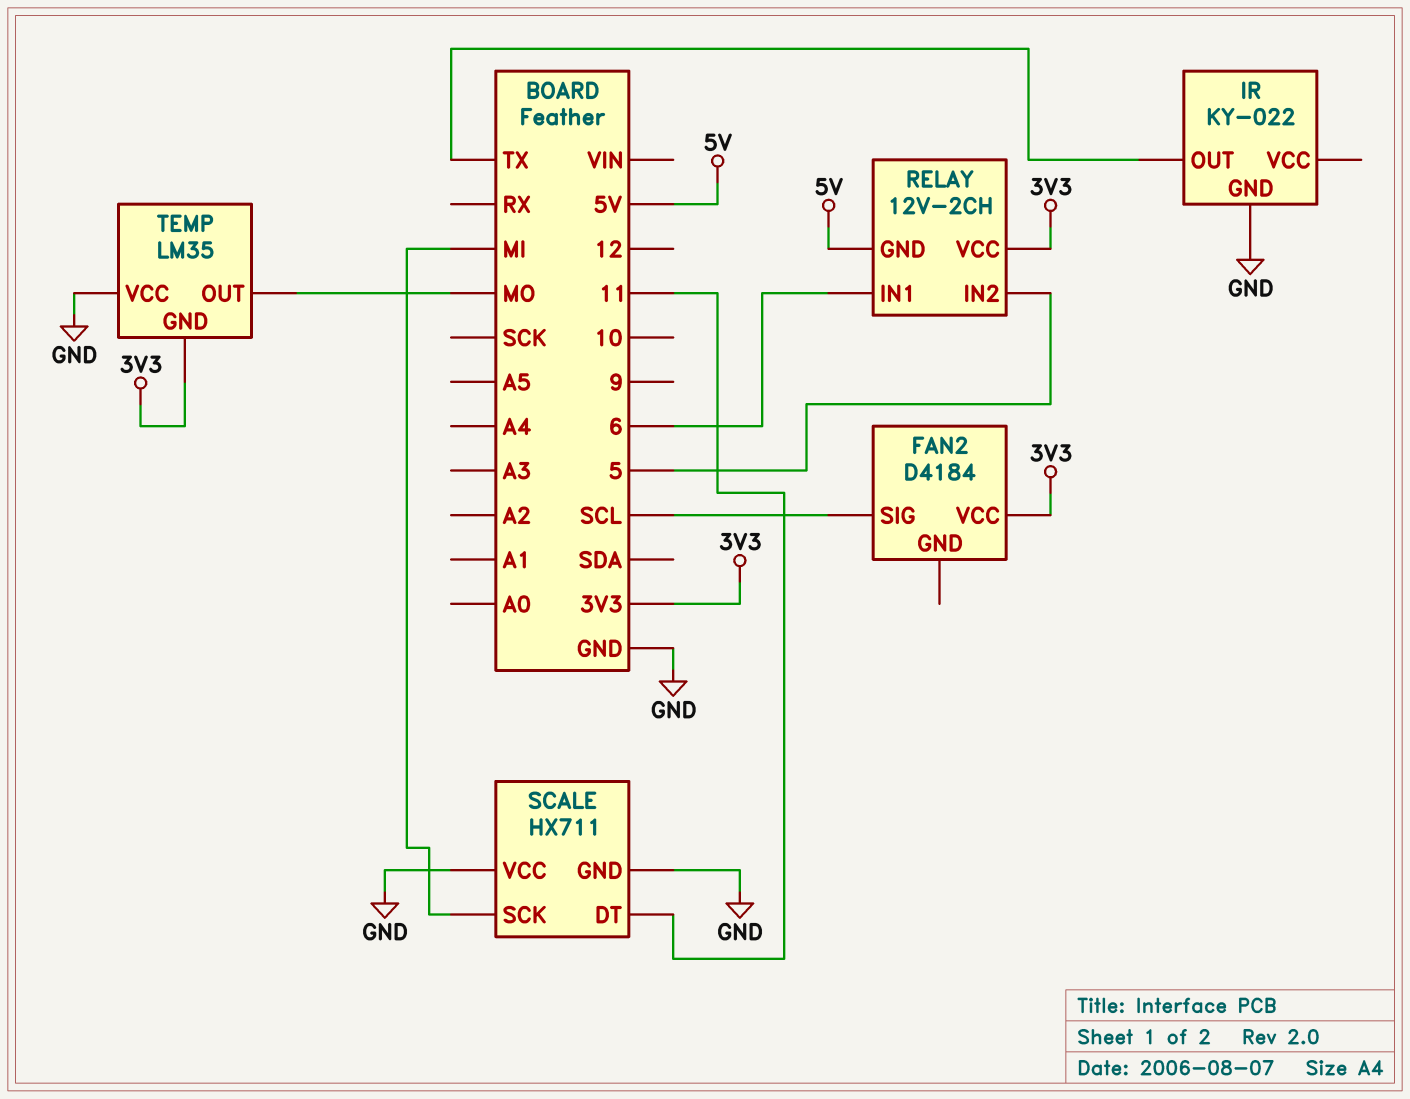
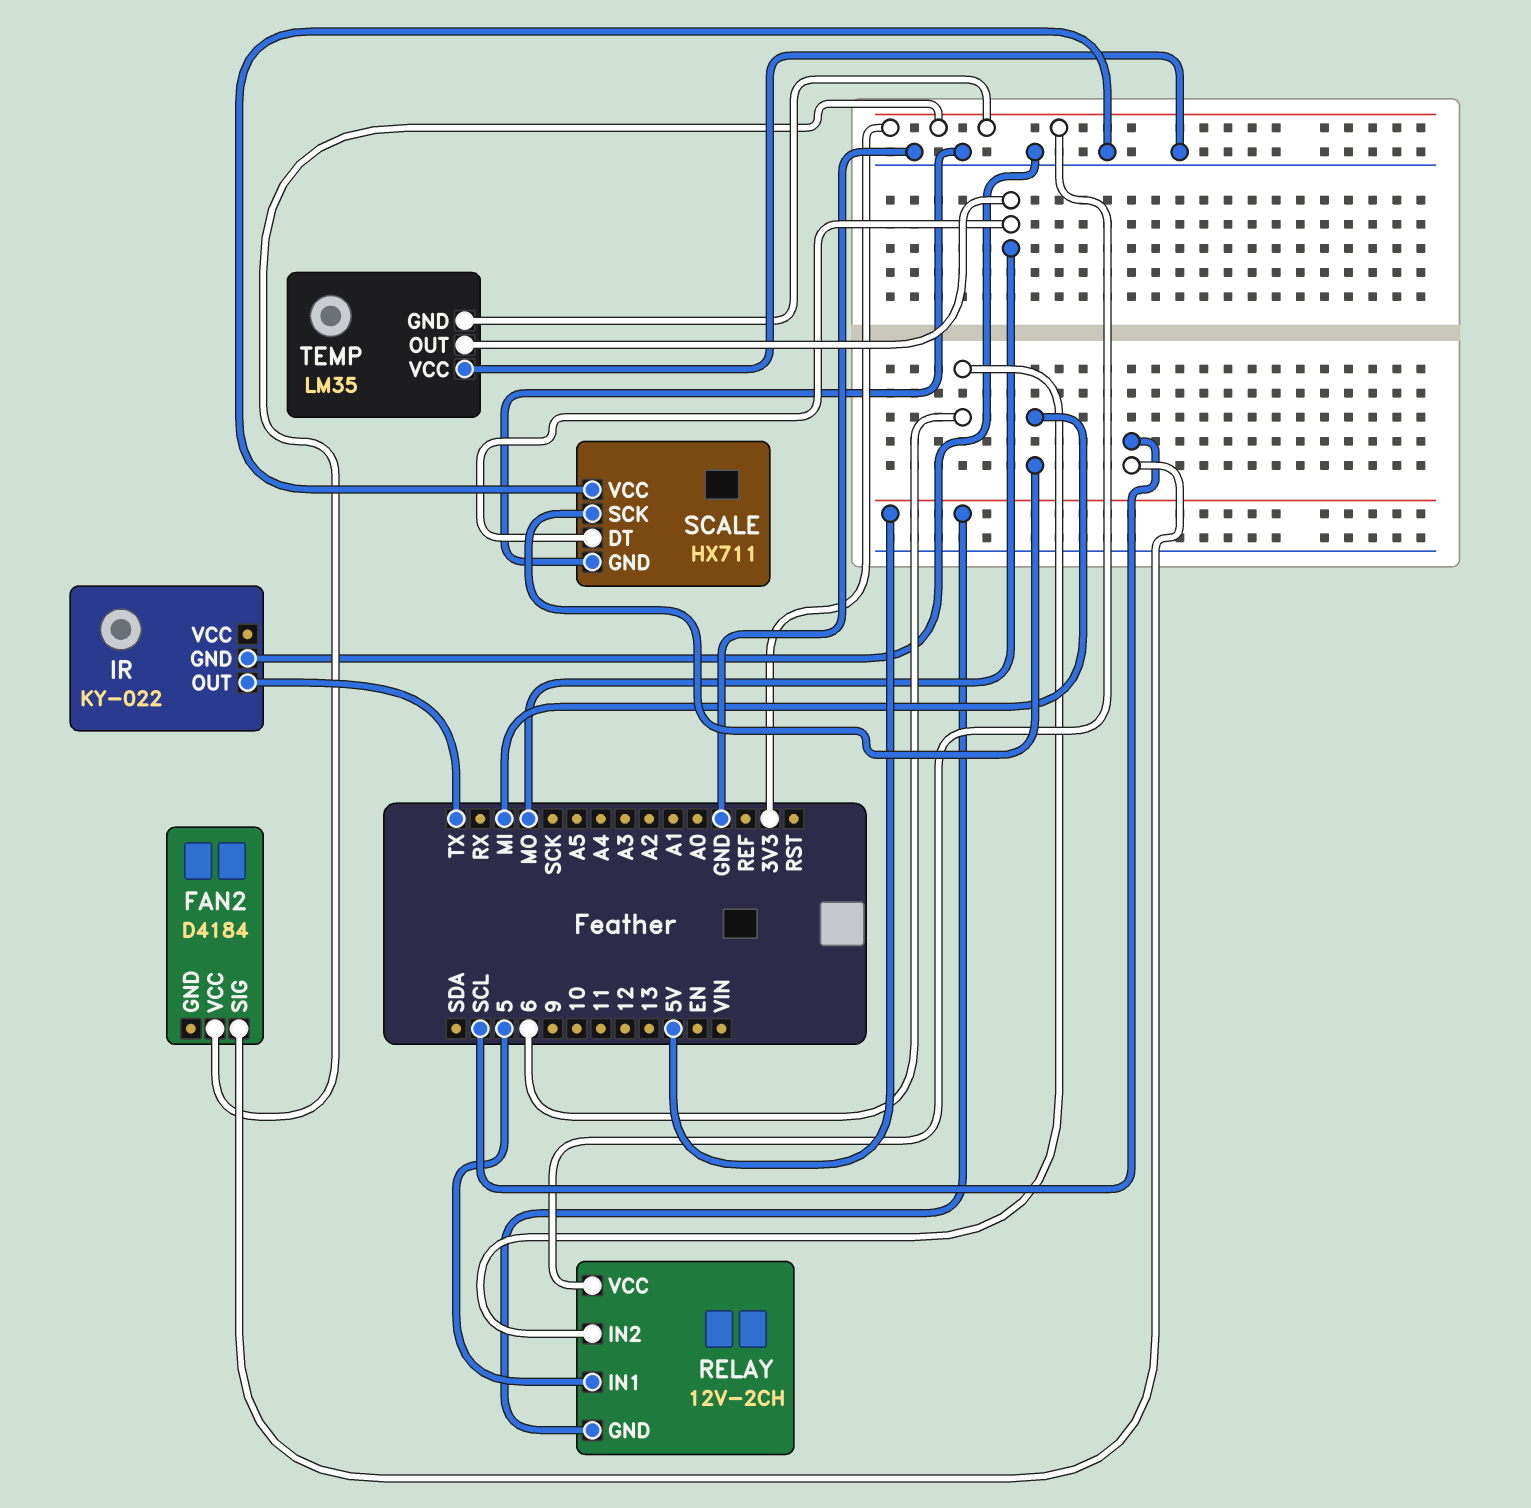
RELAY pin IN1: 6 -> 5
RELAY pin IN2: 5 -> 6
SCALE pin DT: 11 -> MO

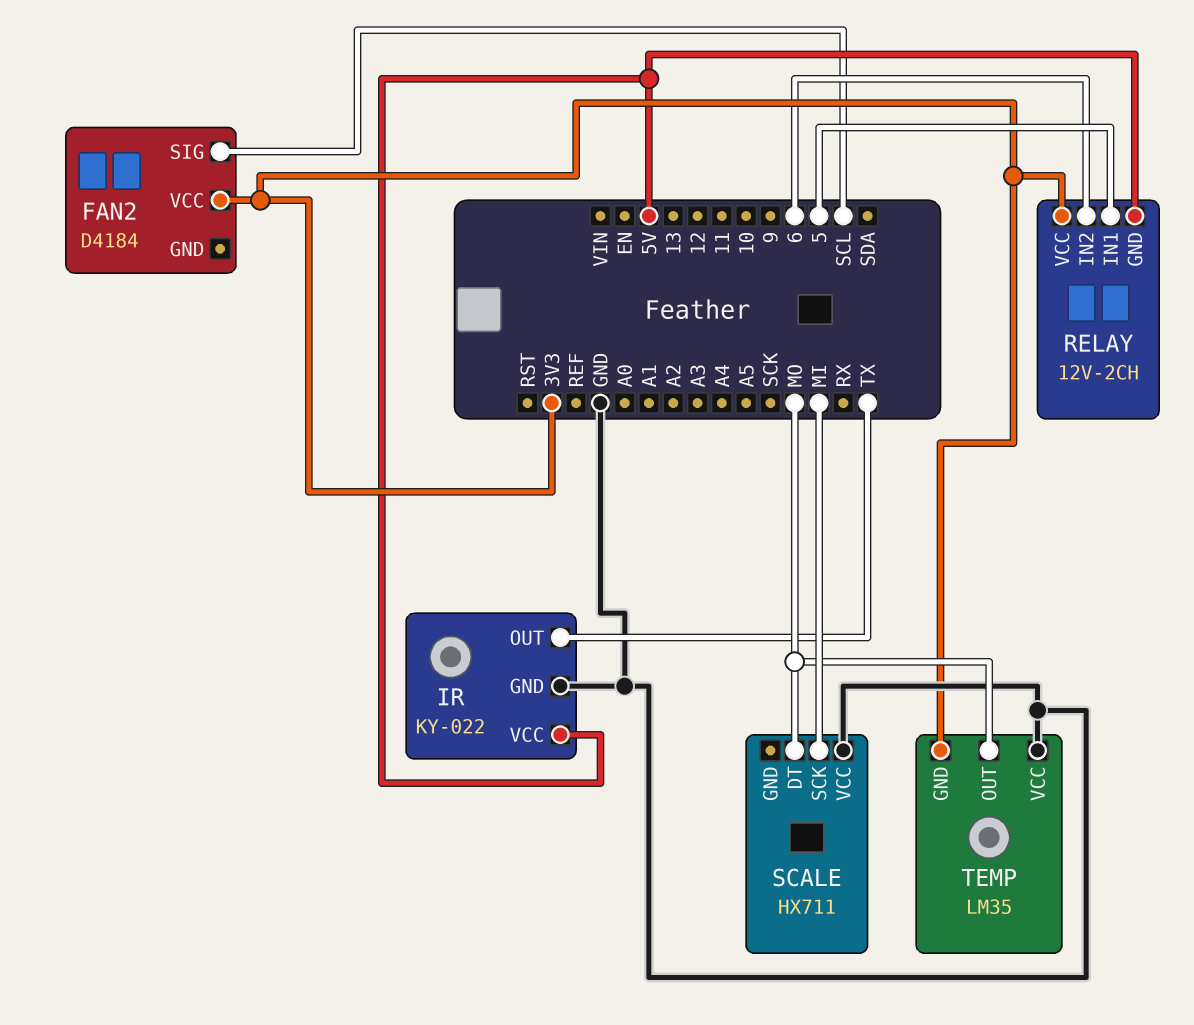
IR pin VCC: none -> 5V
SCALE pin GND: GND -> none

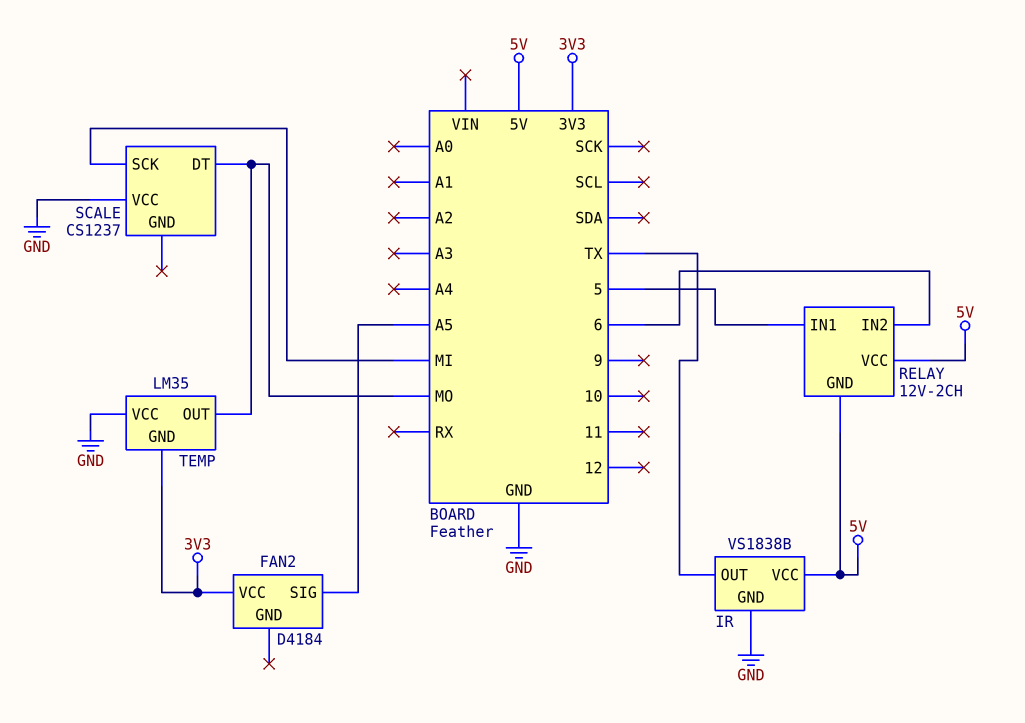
FAN2 pin SIG: SCL -> A5
IR: KY-022 -> VS1838B
RELAY pin VCC: 3V3 -> 5V
SCALE: HX711 -> CS1237

